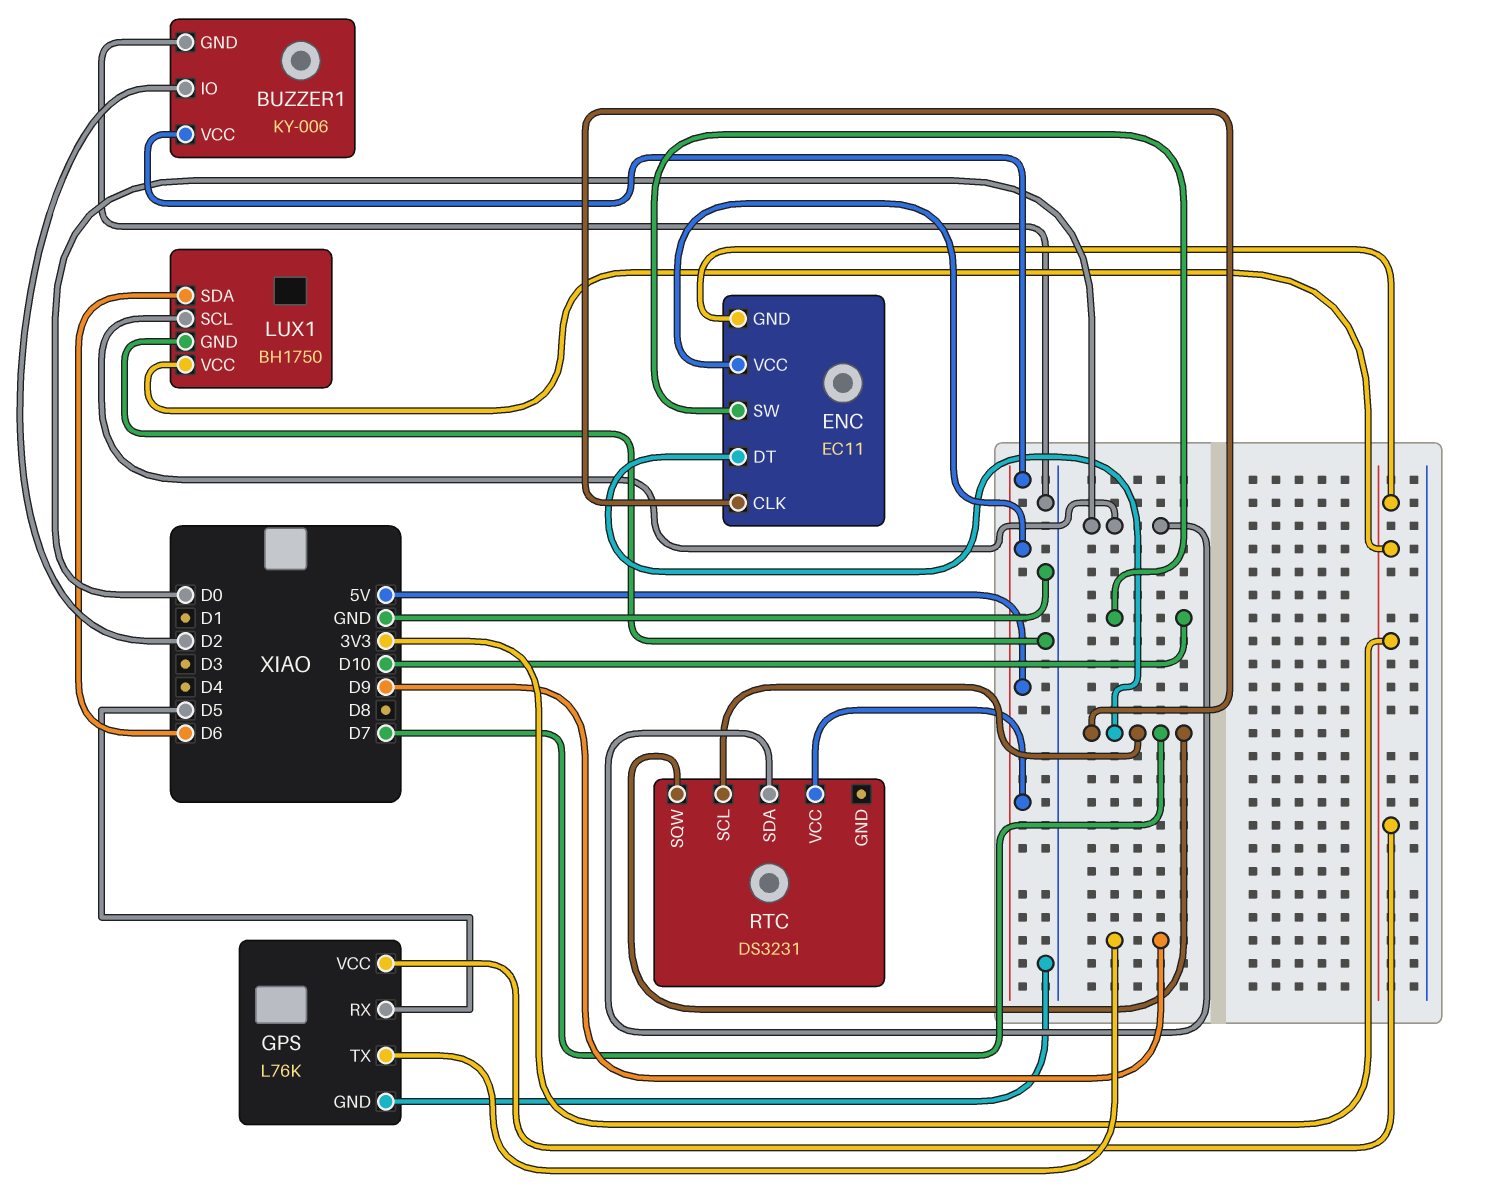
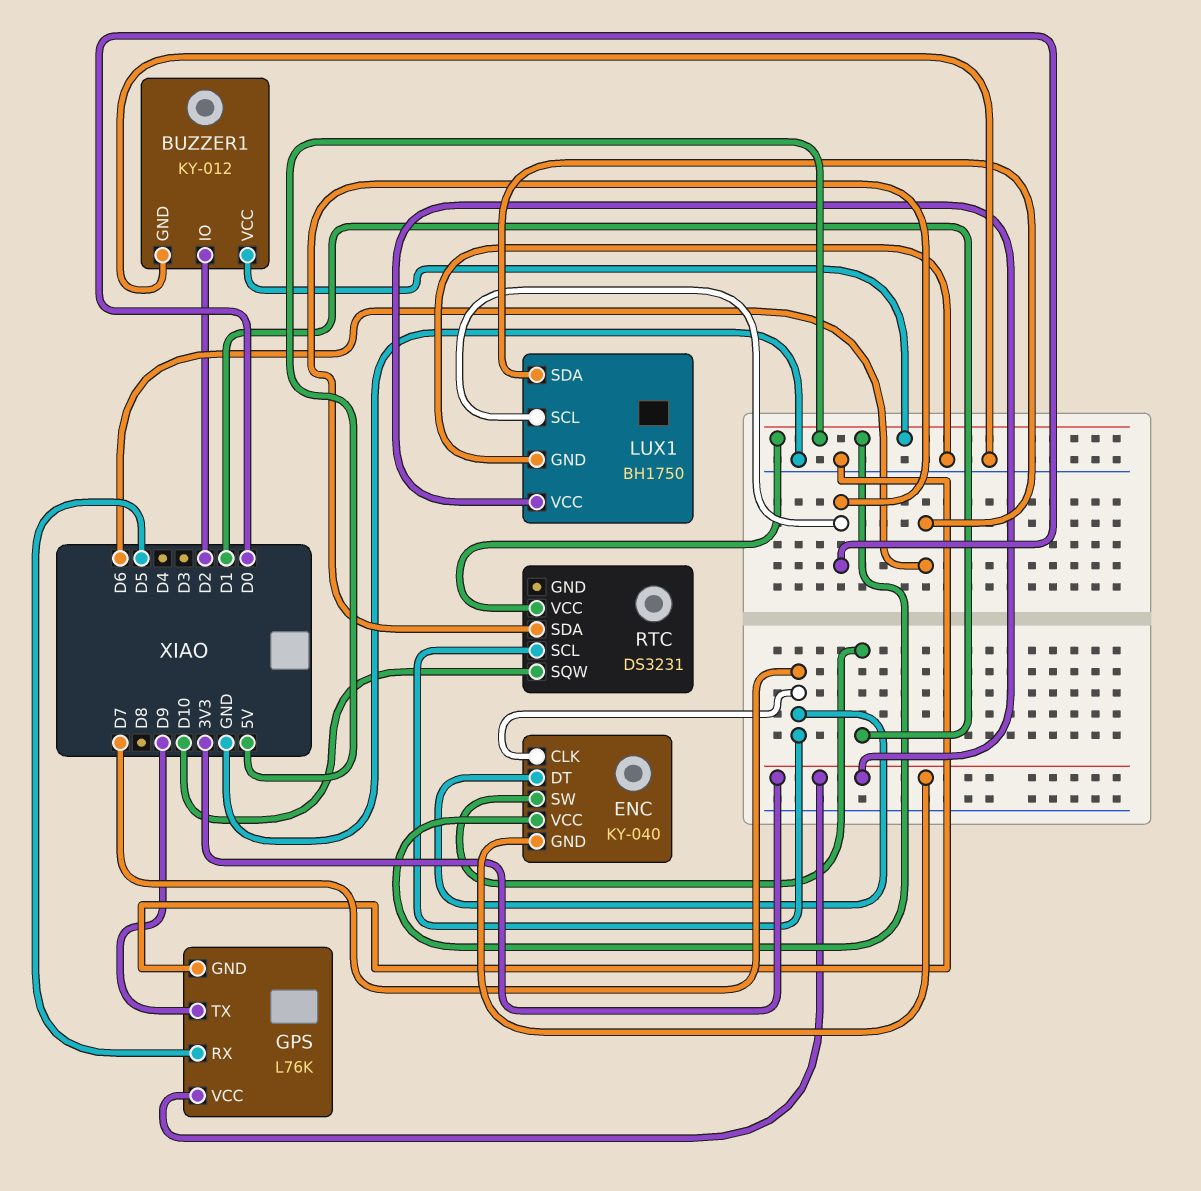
BUZZER1: KY-006 -> KY-012
ENC: EC11 -> KY-040
ENC pin SW: D10 -> D1
RTC pin SQW: D7 -> D10

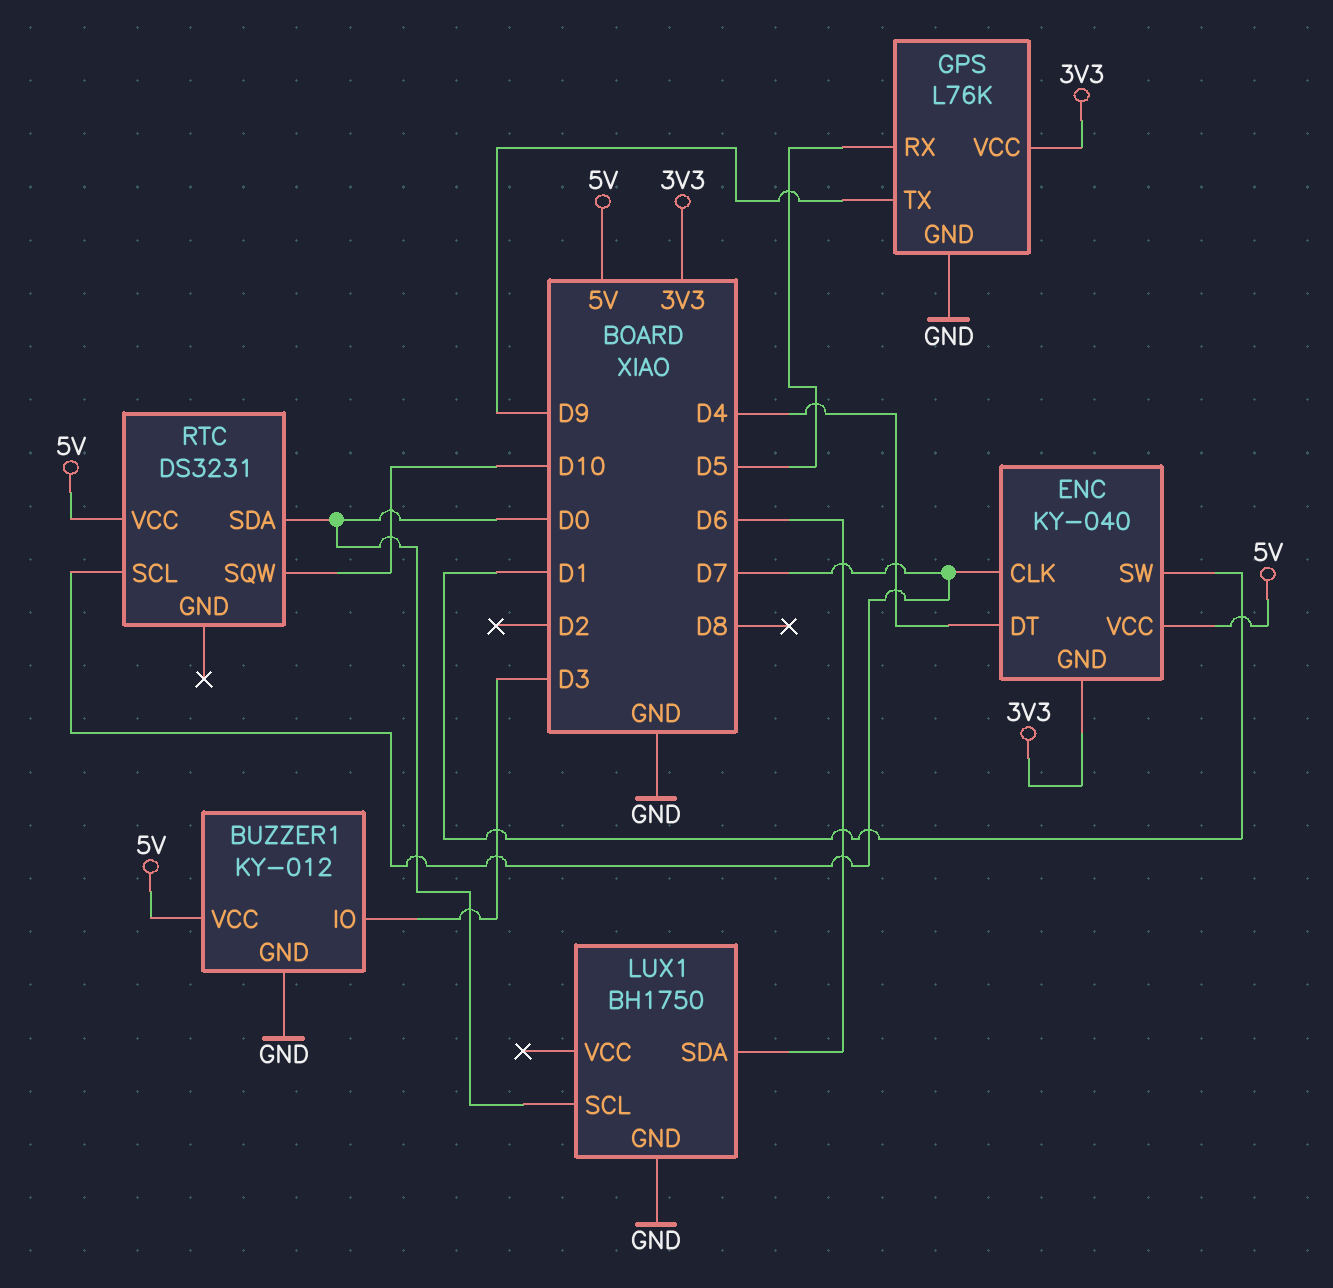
BUZZER1 pin IO: D2 -> D3
ENC pin DT: D7 -> D4
LUX1 pin VCC: 3V3 -> none

